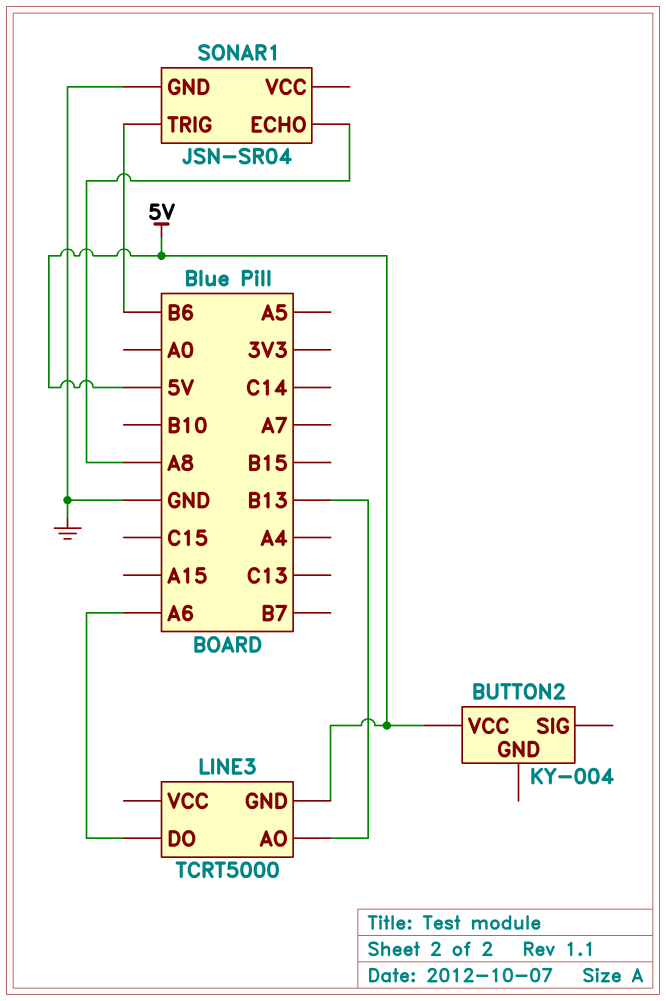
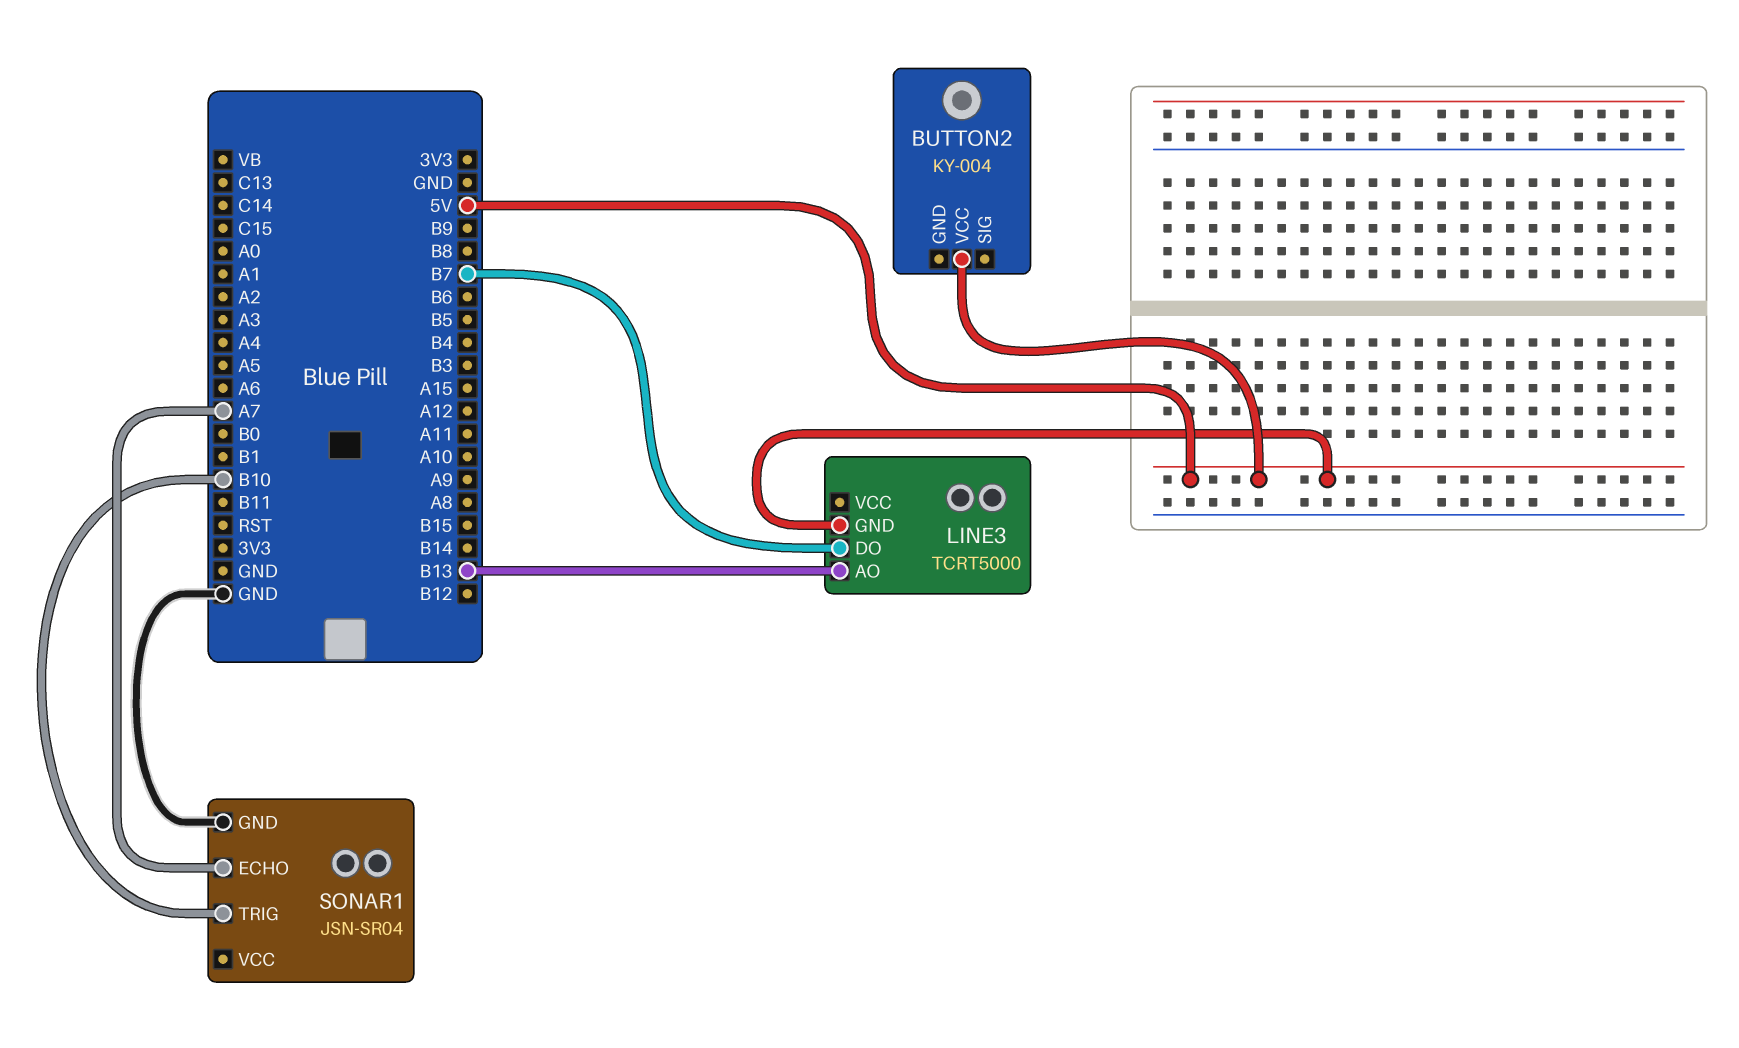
LINE3 pin DO: A6 -> B7
SONAR1 pin ECHO: A8 -> A7
SONAR1 pin TRIG: B6 -> B10

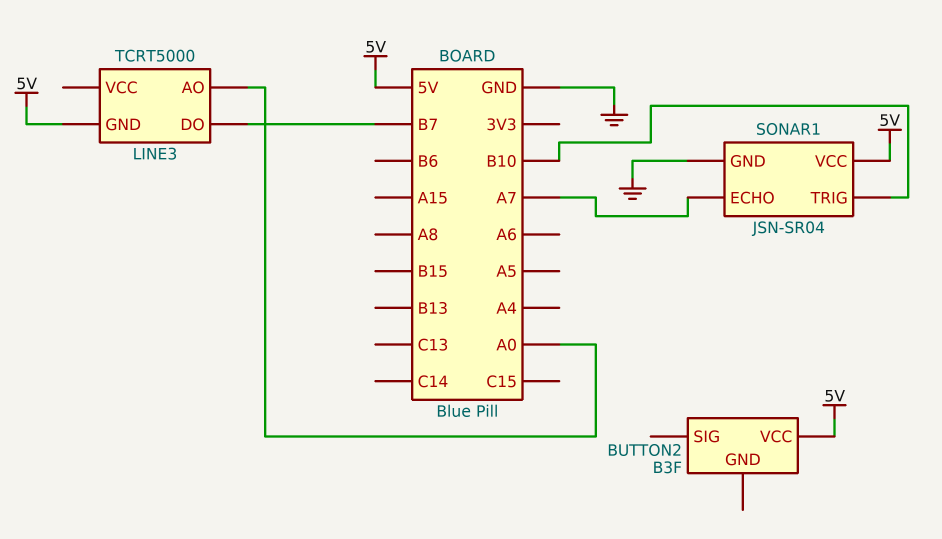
BUTTON2: KY-004 -> B3F
LINE3 pin AO: B13 -> A0
SONAR1 pin VCC: none -> 5V

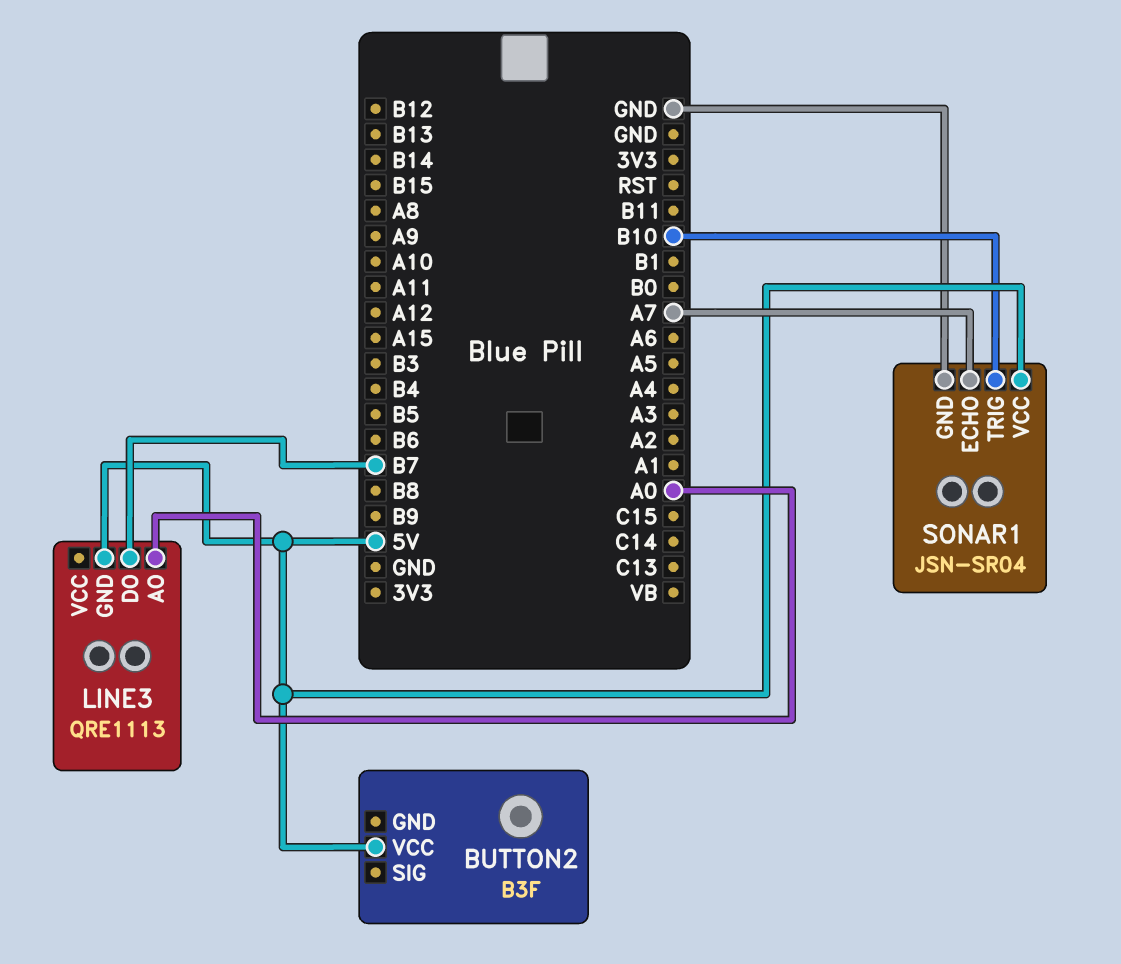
LINE3: TCRT5000 -> QRE1113

